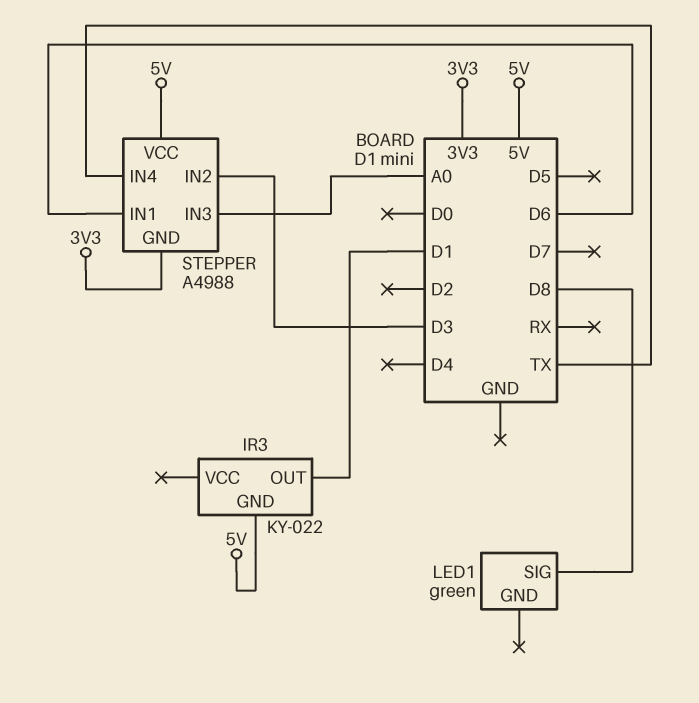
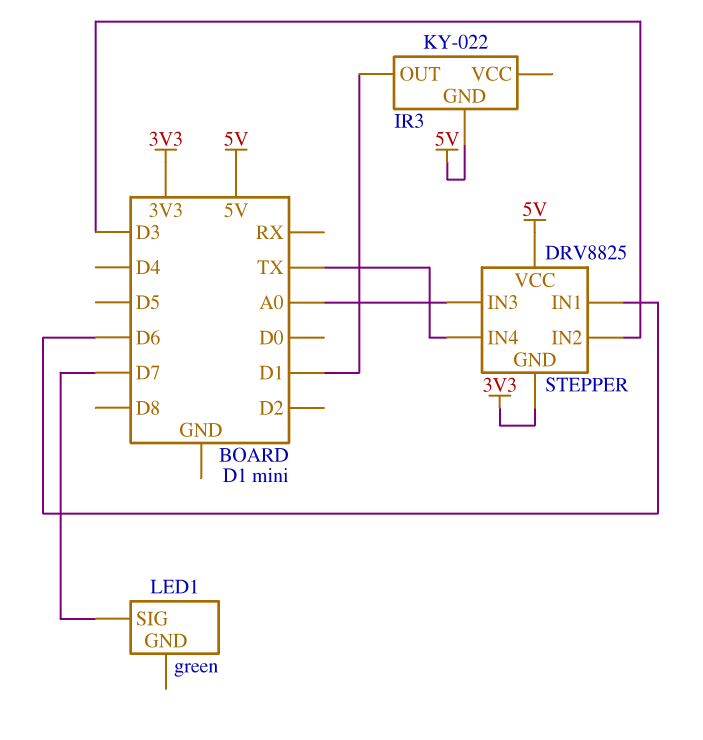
LED1 pin SIG: D8 -> D7
STEPPER: A4988 -> DRV8825

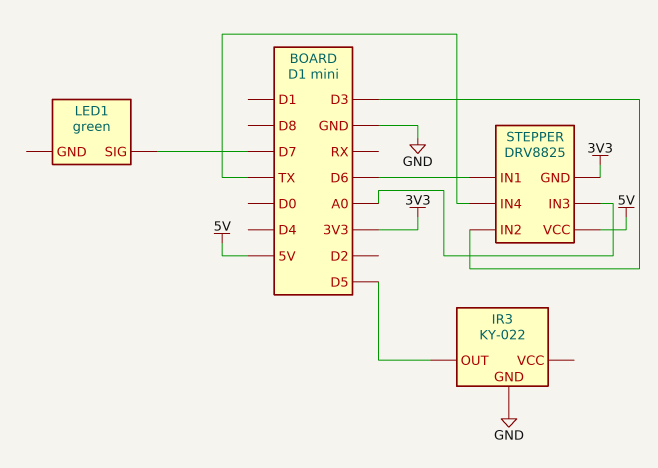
IR3 pin GND: 5V -> GND
IR3 pin OUT: D1 -> D5

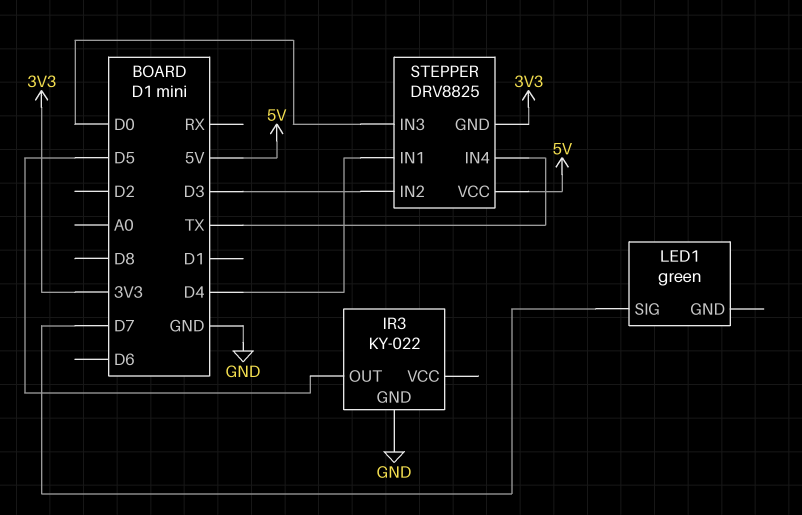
STEPPER pin IN1: D6 -> D4
STEPPER pin IN3: A0 -> D0

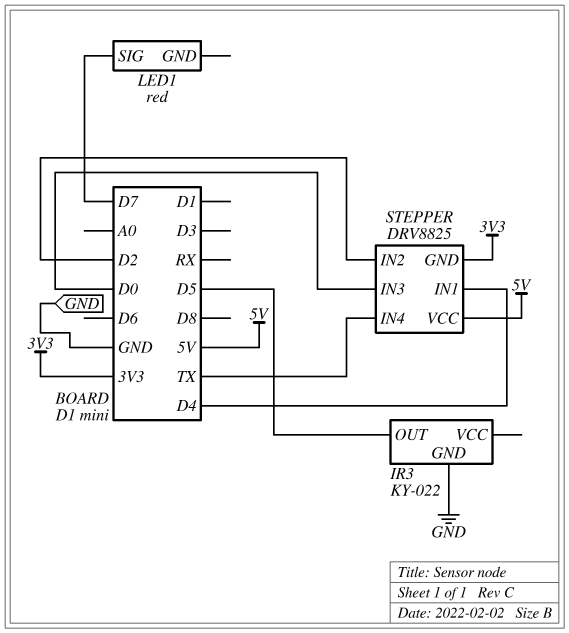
LED1: green -> red
STEPPER pin IN2: D3 -> D2

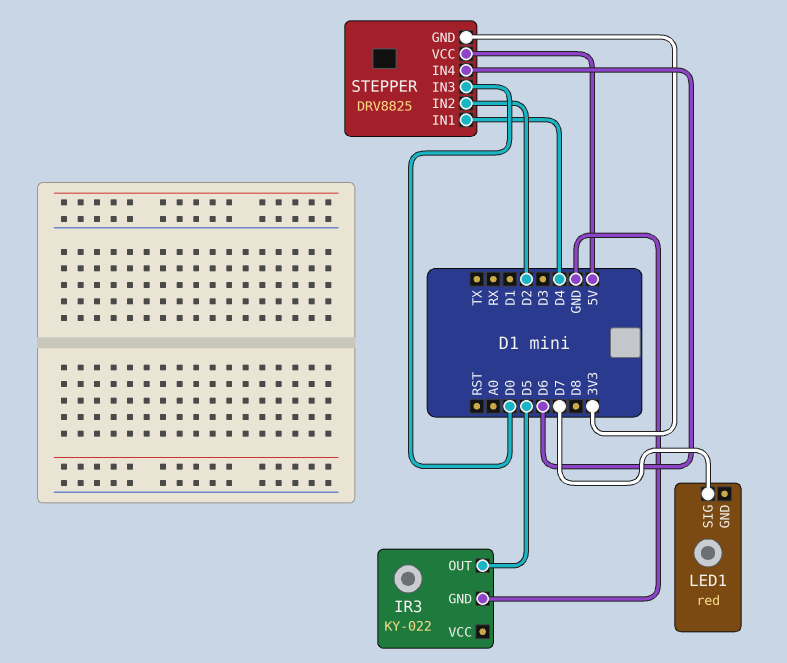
STEPPER pin IN4: TX -> D6

